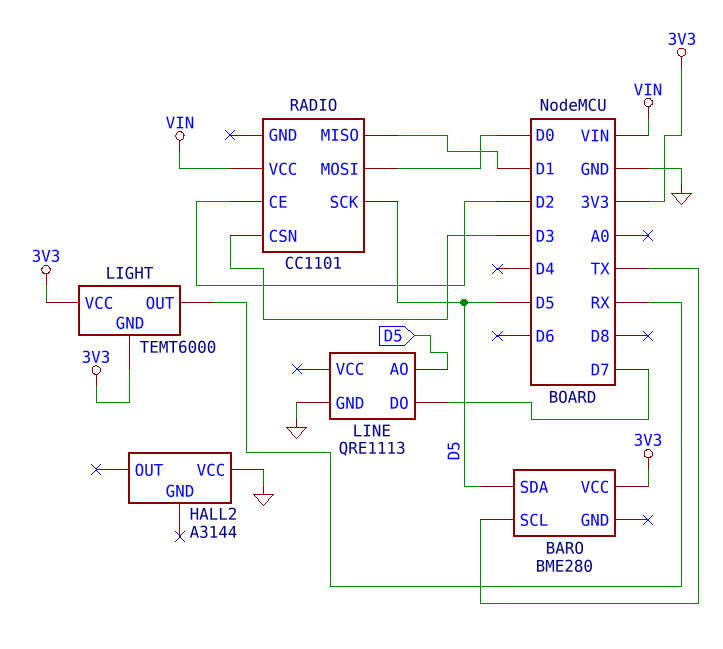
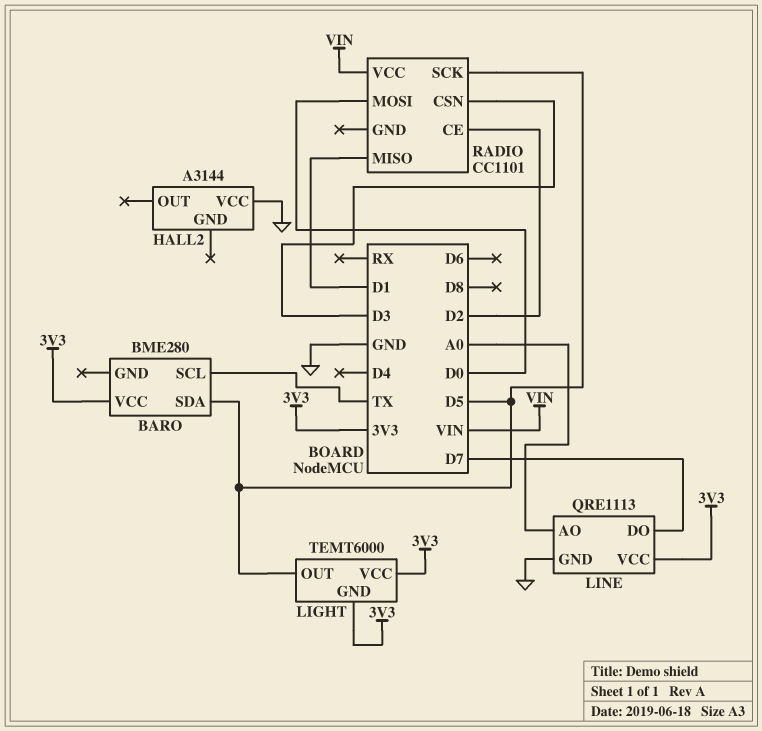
LIGHT pin OUT: RX -> D5
LINE pin AO: D5 -> A0
LINE pin VCC: none -> 3V3

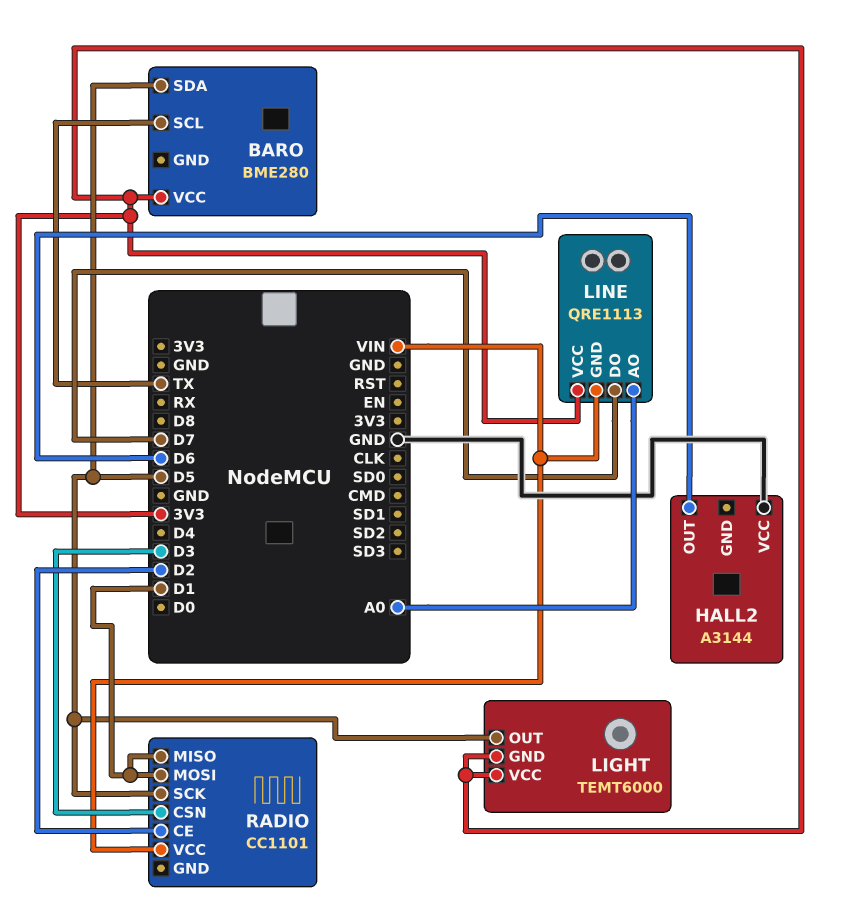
HALL2 pin OUT: none -> D6
LINE pin GND: GND -> VIN
RADIO pin MOSI: D0 -> D1

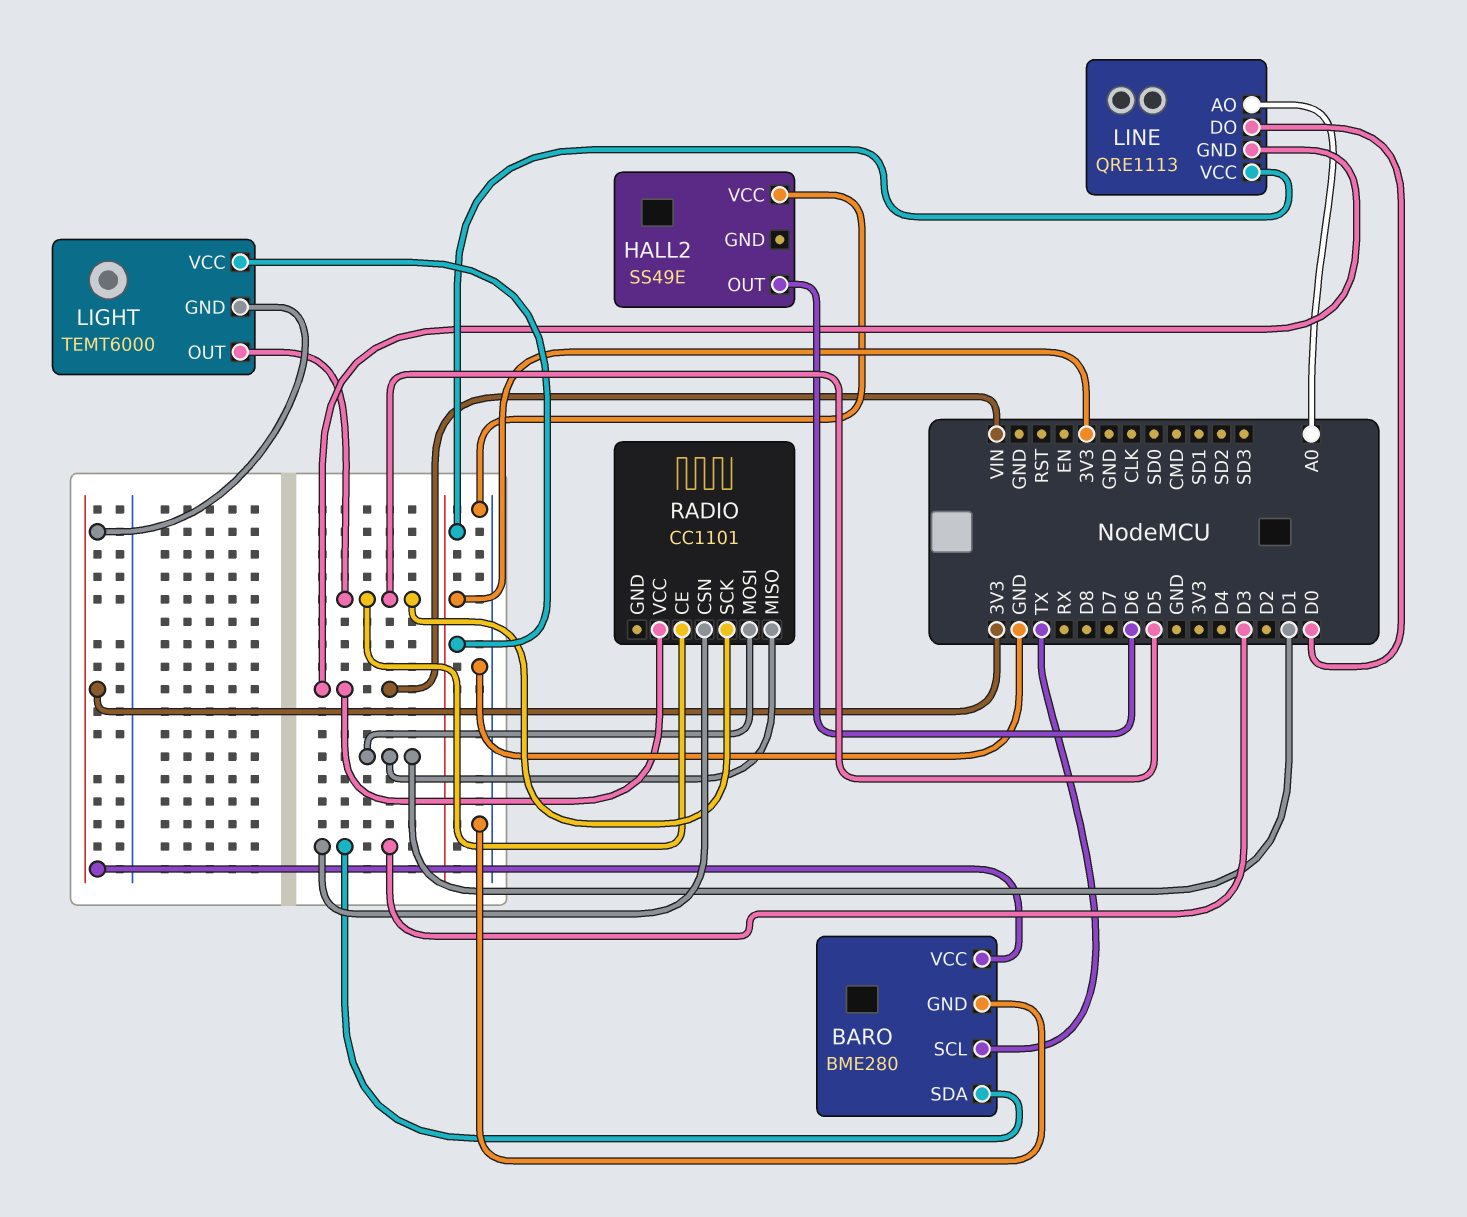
BARO pin GND: none -> GND
BARO pin SDA: D5 -> D3
HALL2: A3144 -> SS49E
LINE pin DO: D7 -> D0
RADIO pin CE: D2 -> D5

